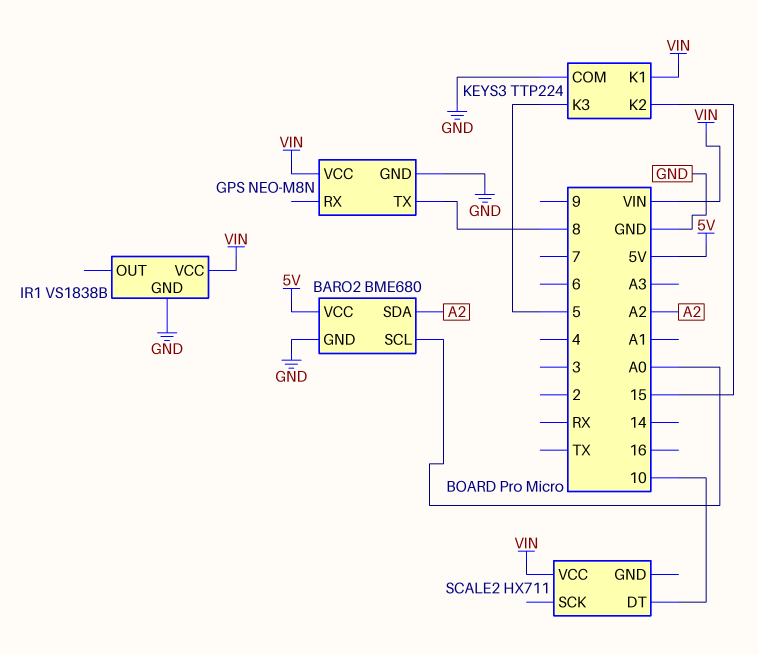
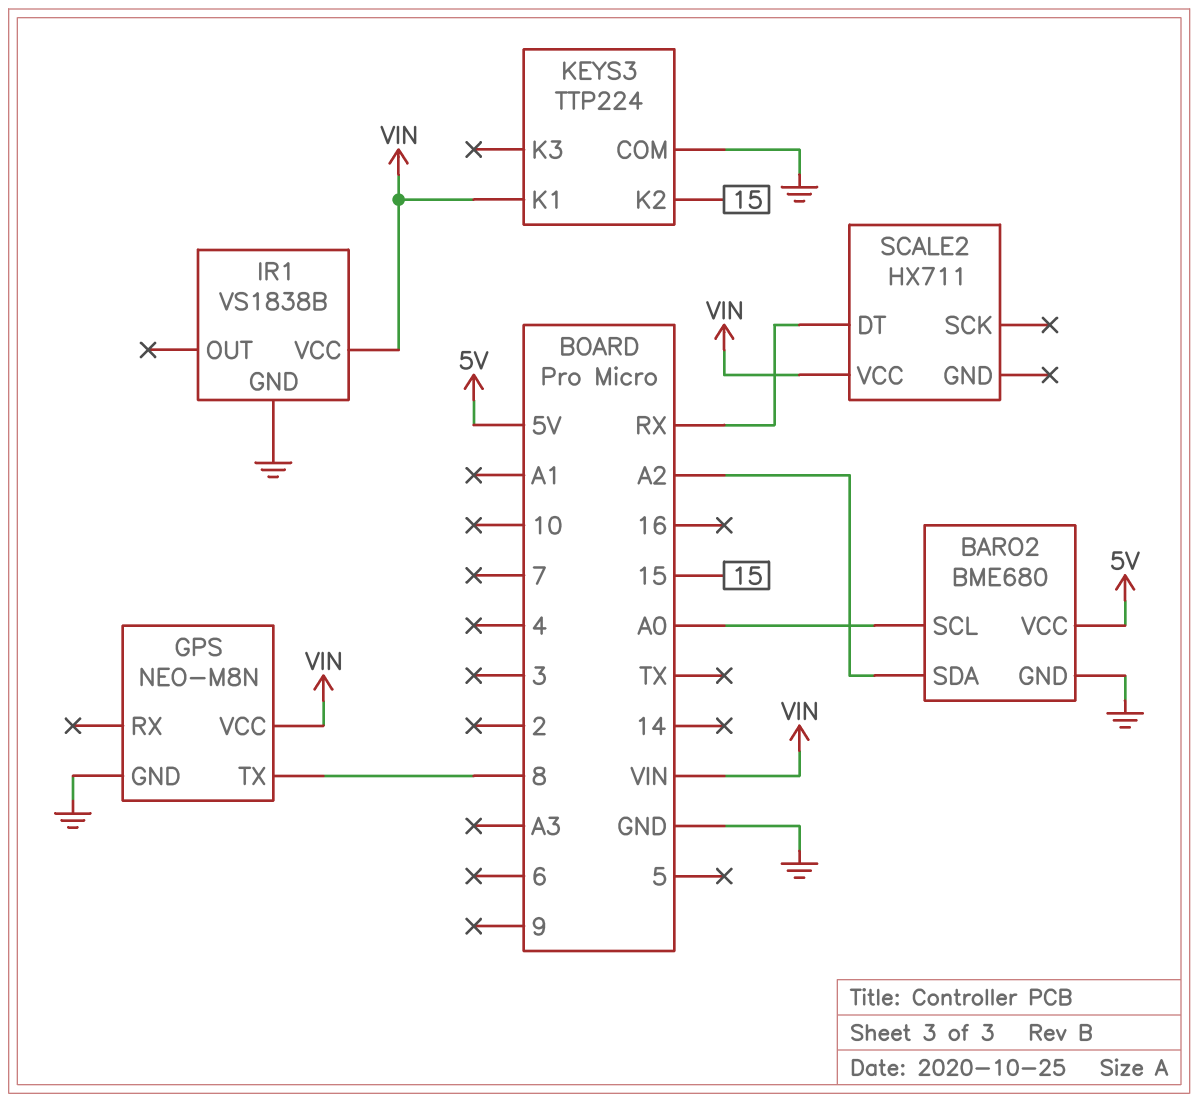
KEYS3 pin K3: 5 -> none
SCALE2 pin DT: 10 -> RX

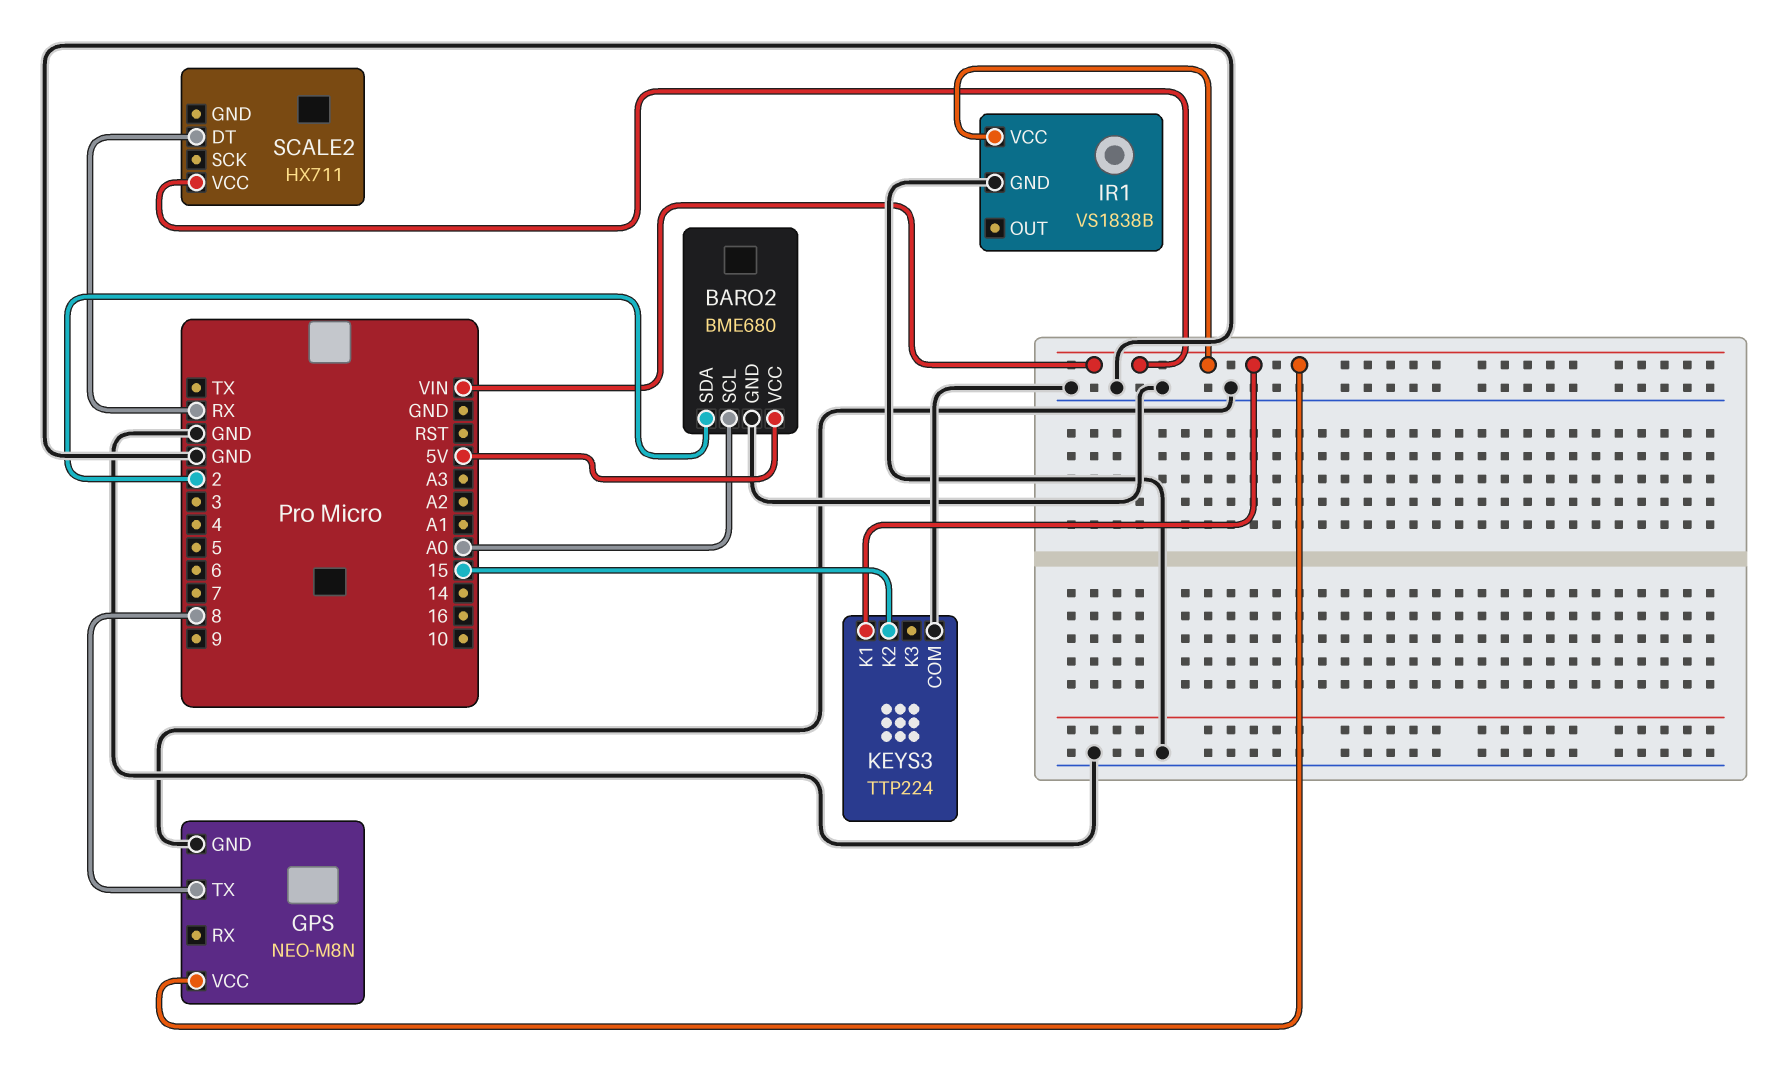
BARO2 pin SDA: A2 -> 2

